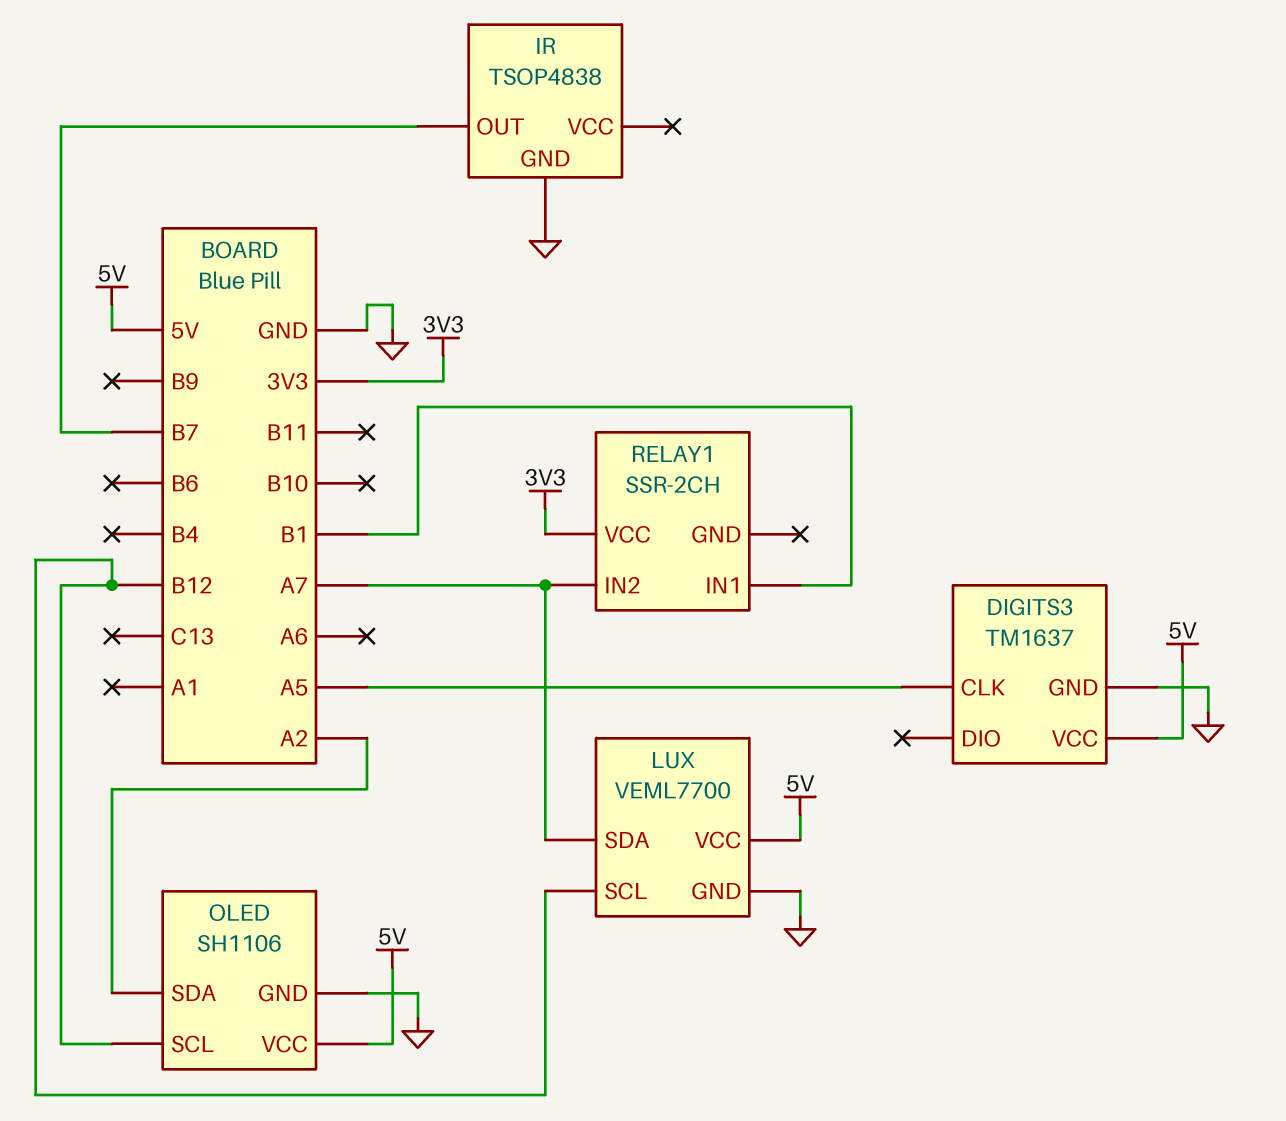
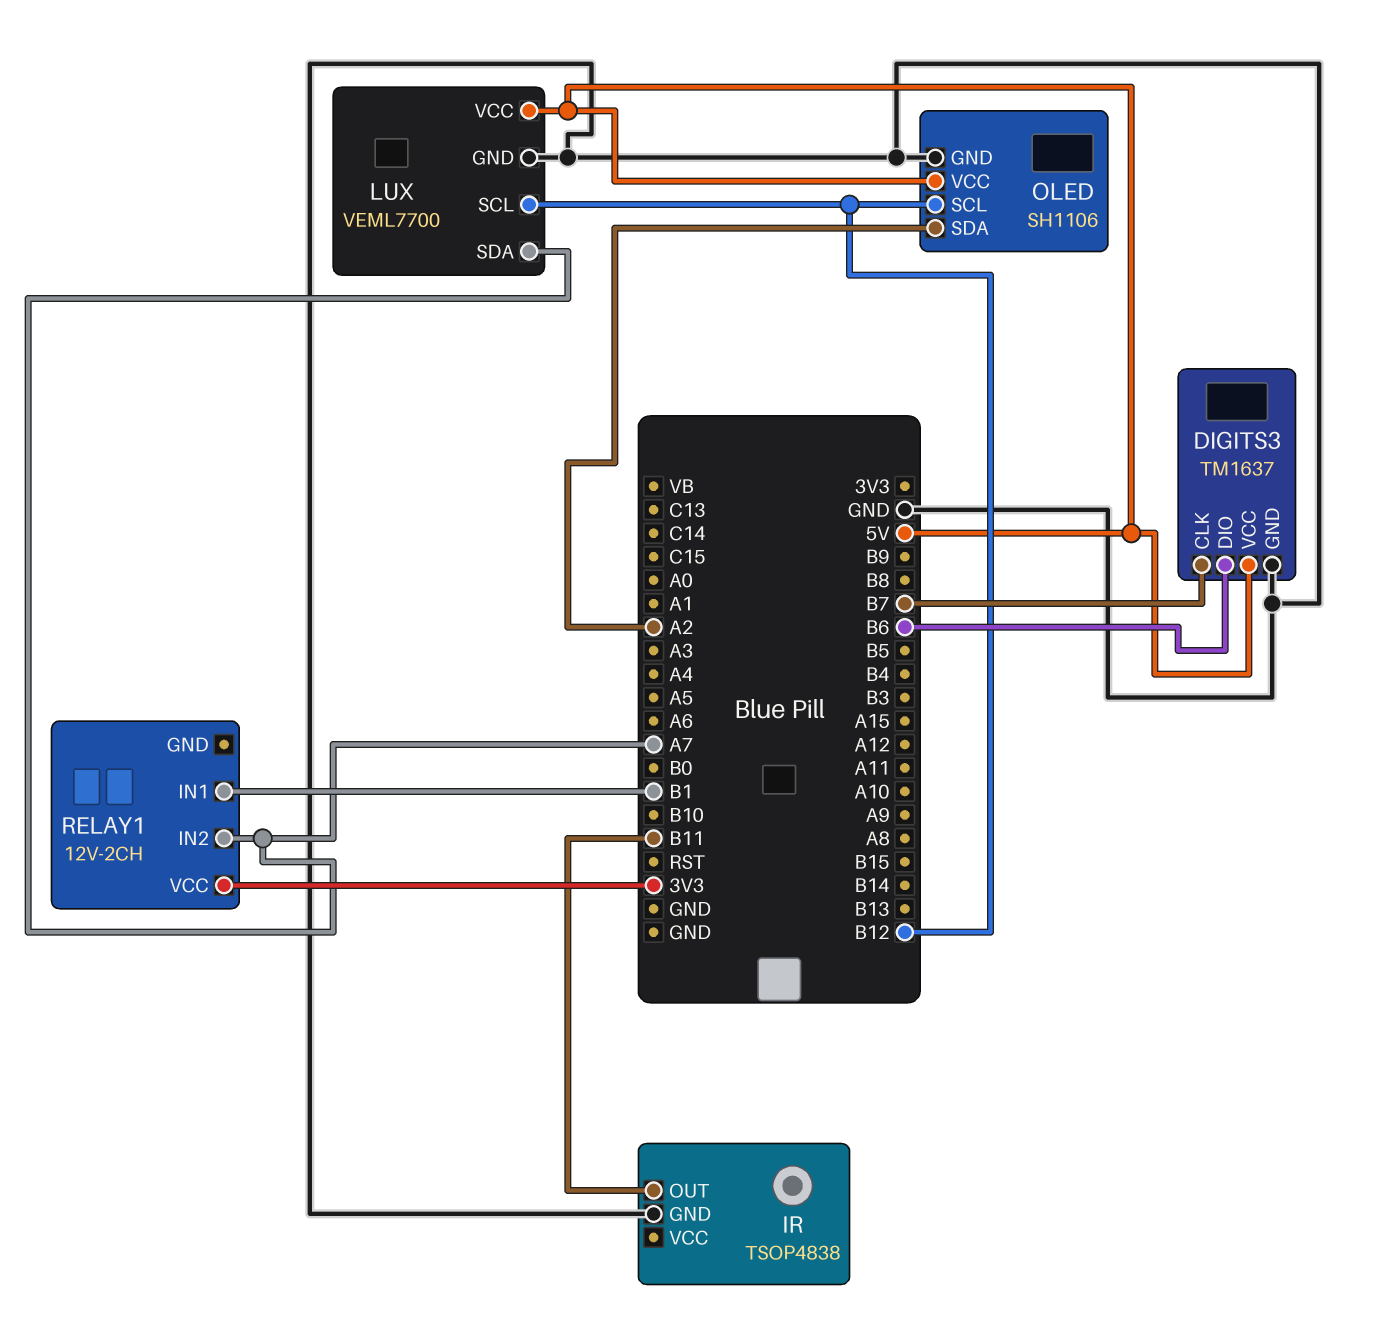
DIGITS3 pin CLK: A5 -> B7
DIGITS3 pin DIO: none -> B6
IR pin OUT: B7 -> B11
RELAY1: SSR-2CH -> 12V-2CH

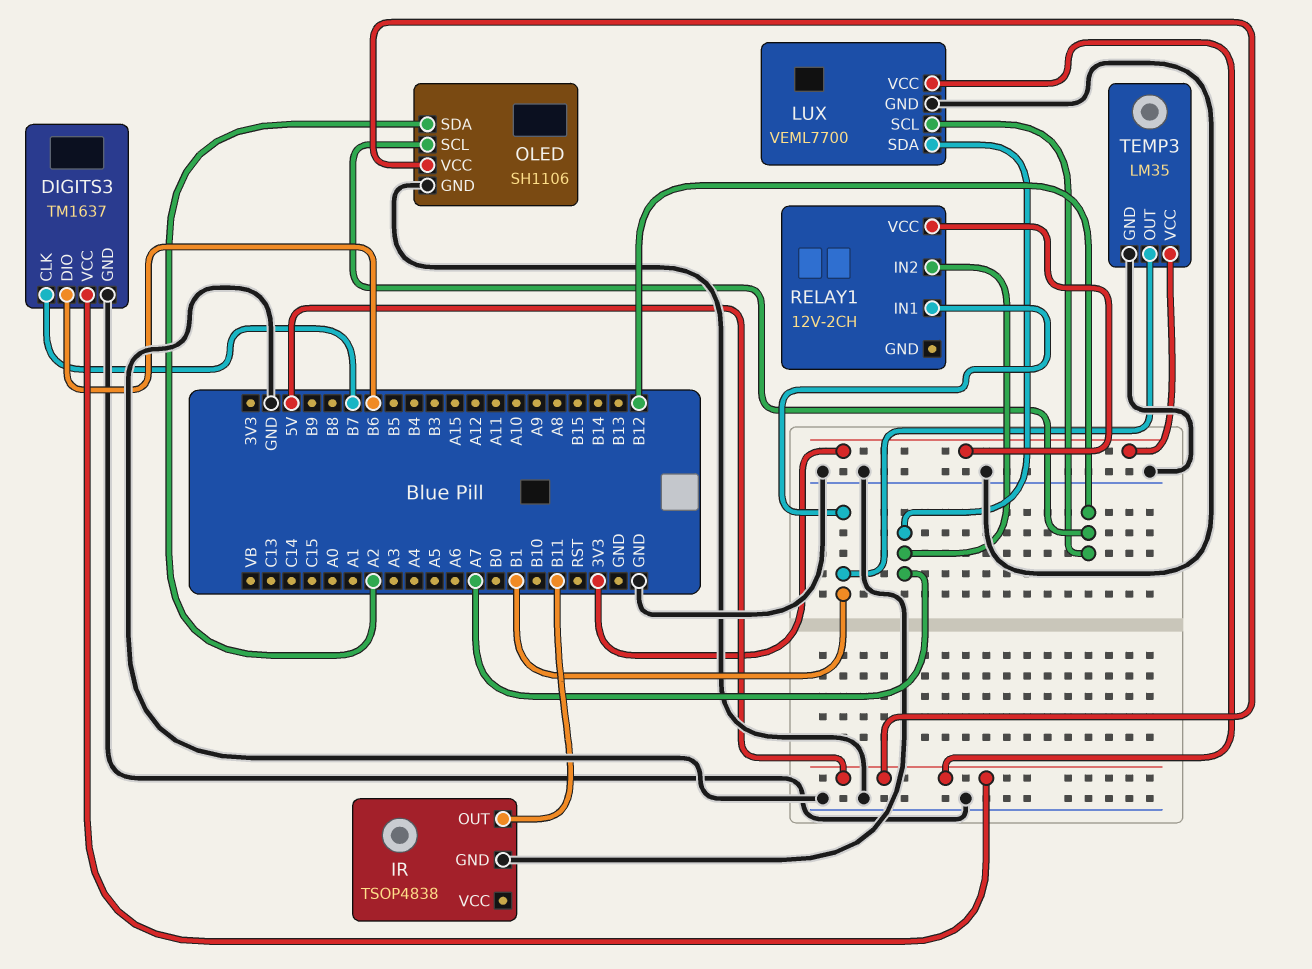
TEMP3: none -> LM35
TEMP3 pin GND: none -> GND
TEMP3 pin OUT: none -> B1
TEMP3 pin VCC: none -> 3V3

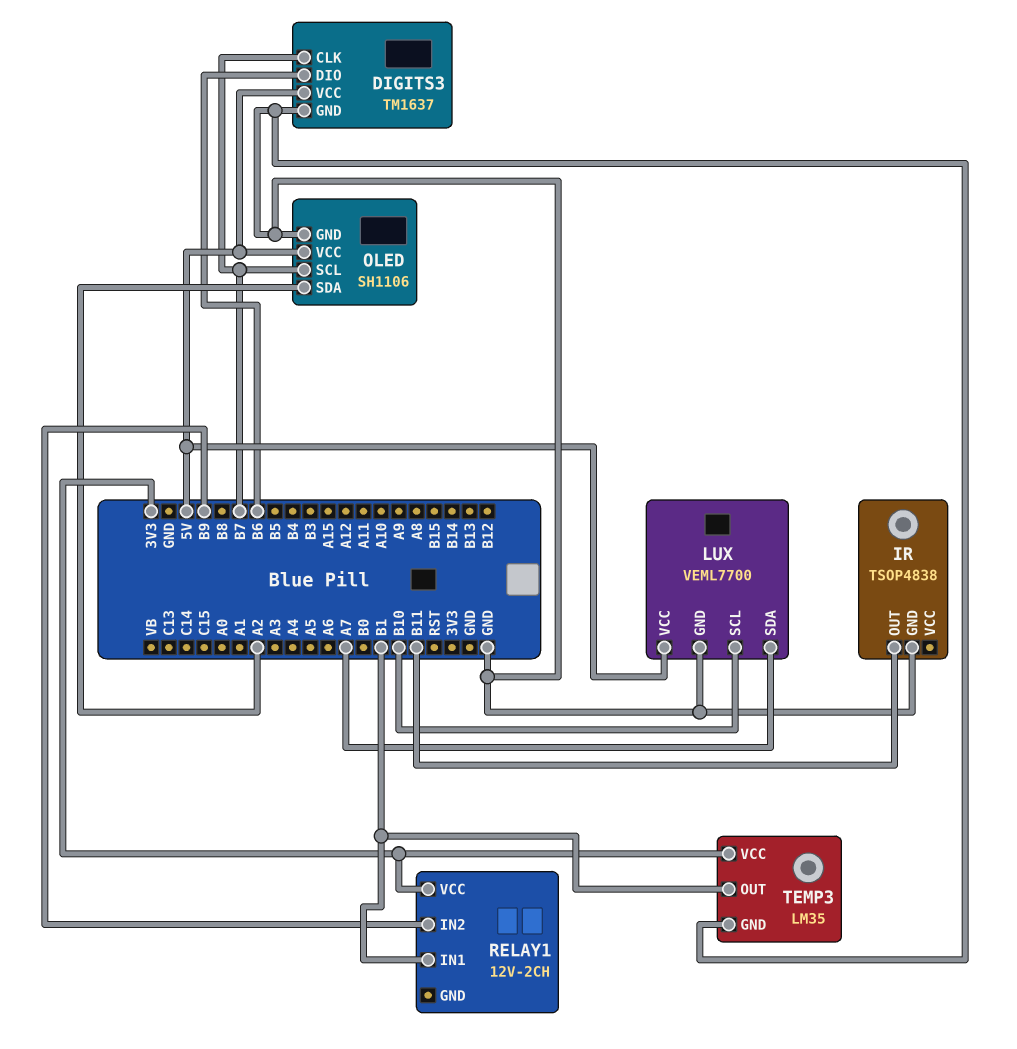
LUX pin SCL: B12 -> B10
OLED pin SCL: B12 -> B7
RELAY1 pin IN2: A7 -> B9

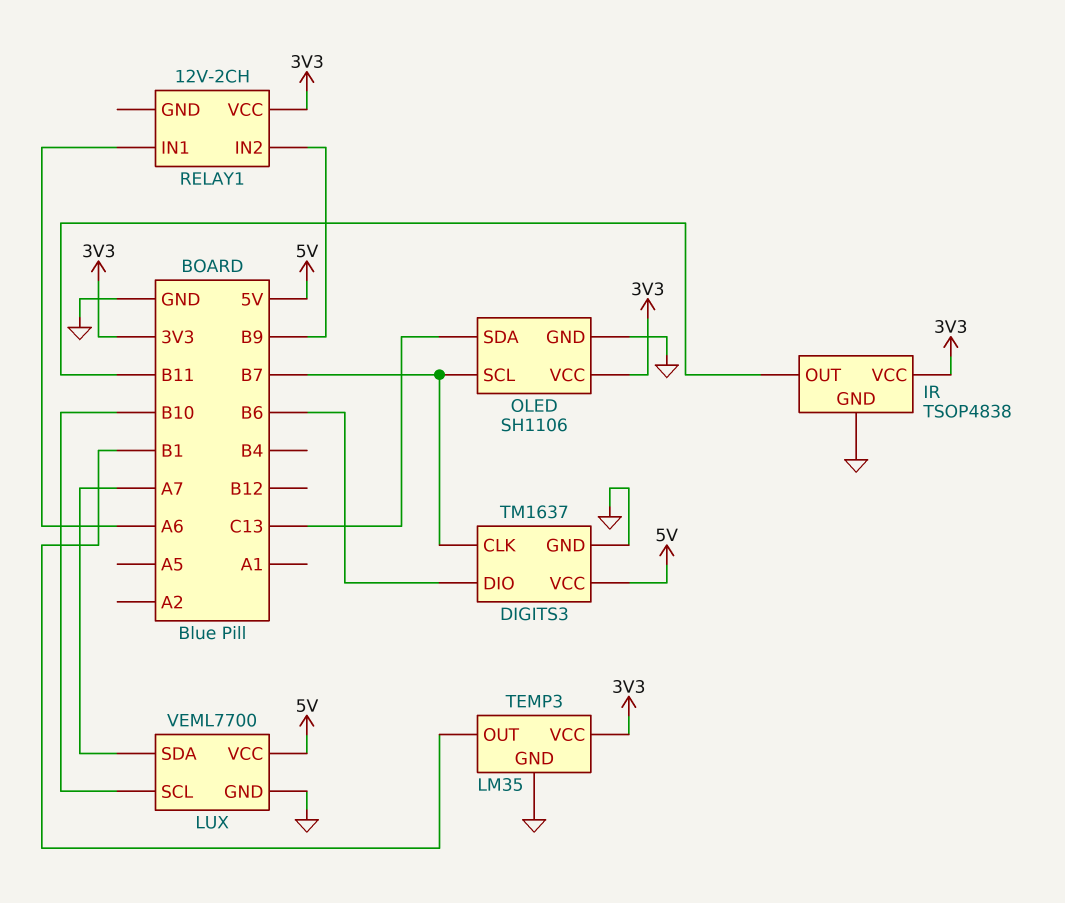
IR pin VCC: none -> 3V3
OLED pin SDA: A2 -> C13
OLED pin VCC: 5V -> 3V3
RELAY1 pin IN1: B1 -> A6

